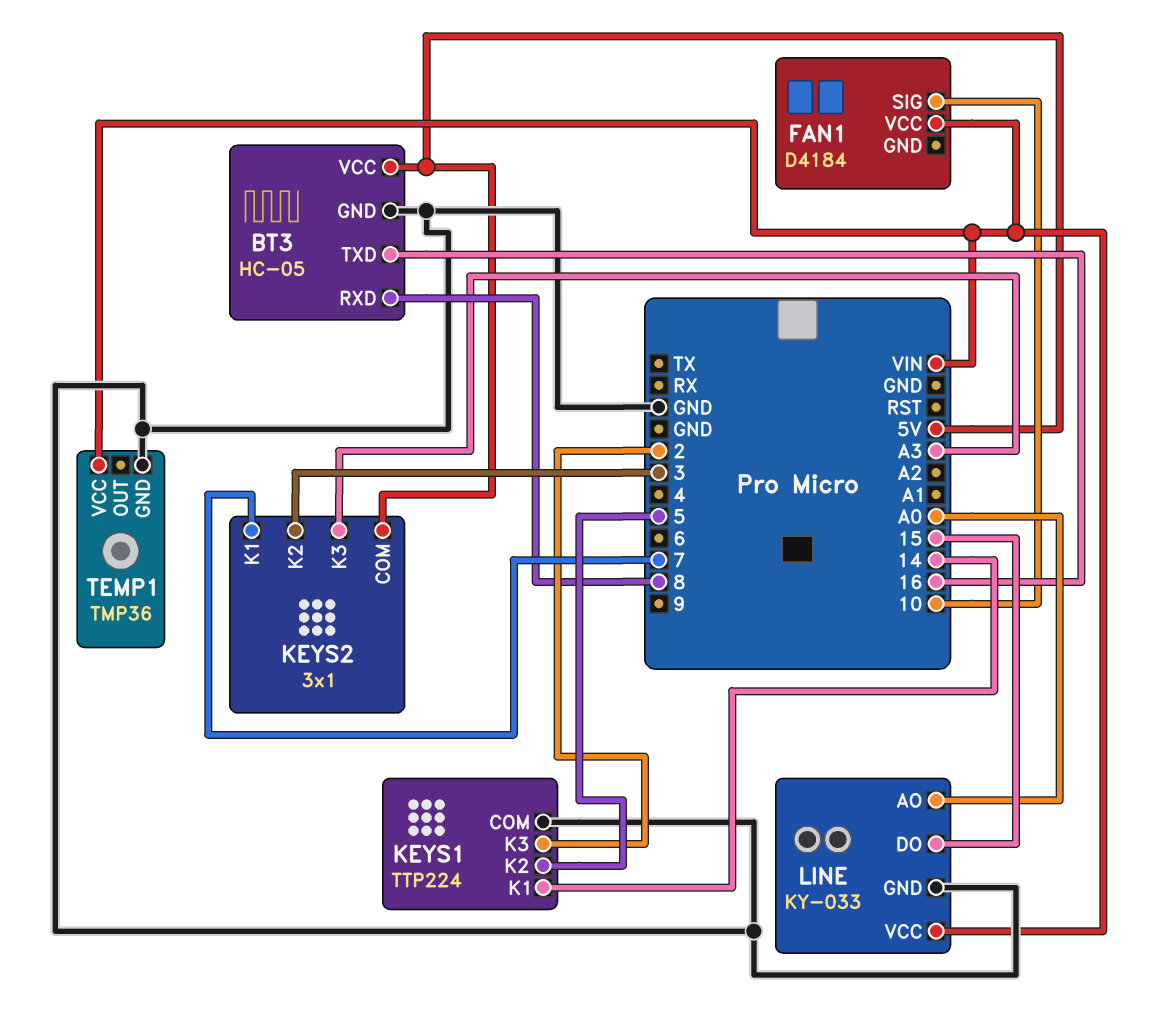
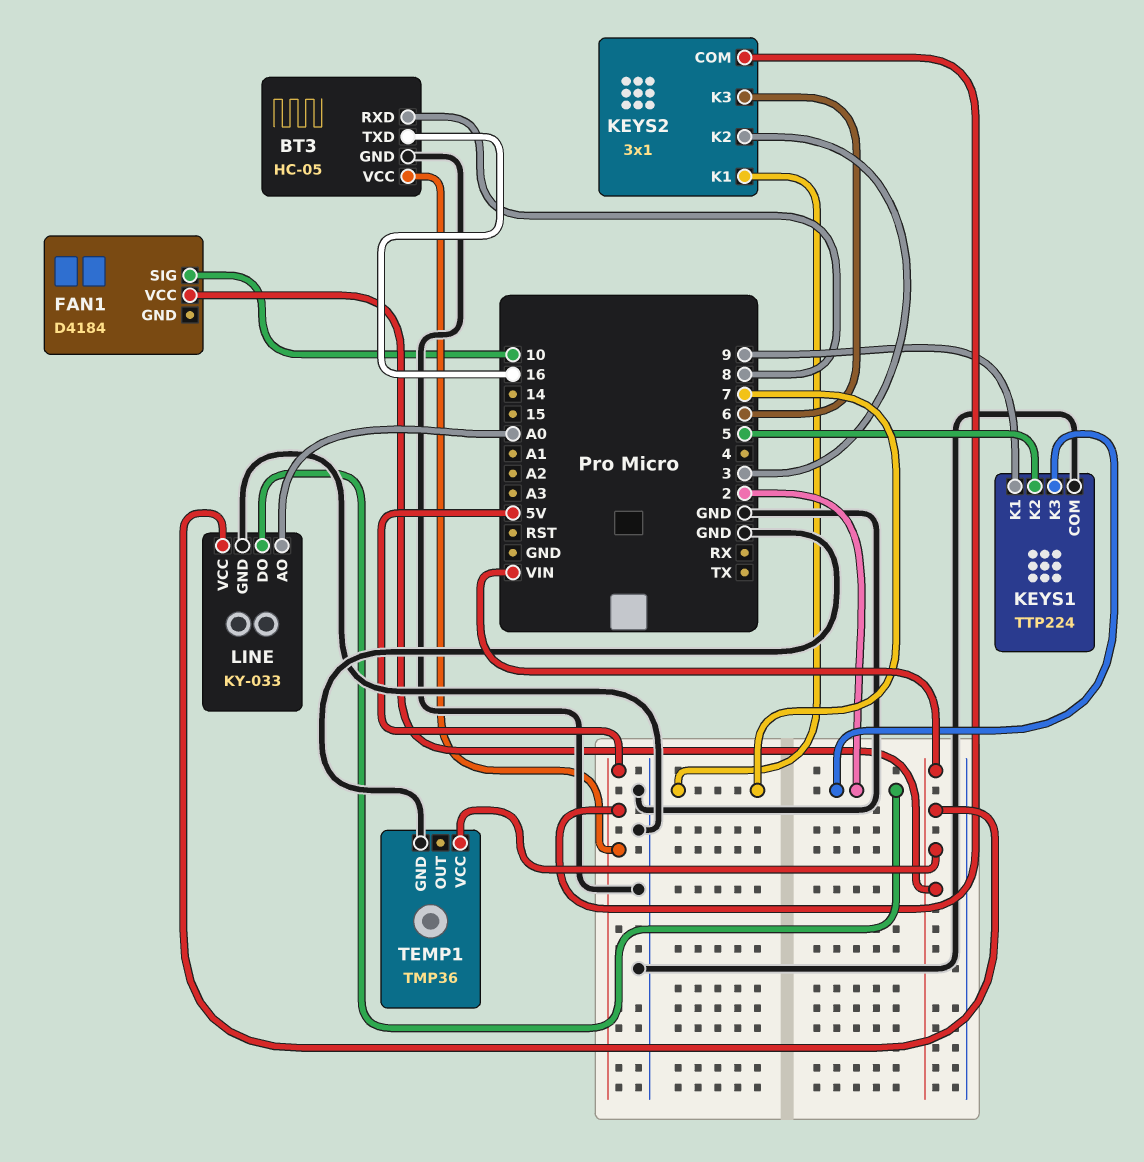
KEYS1 pin K1: 14 -> 9
KEYS2 pin K3: A3 -> 6
LINE pin DO: 15 -> 2

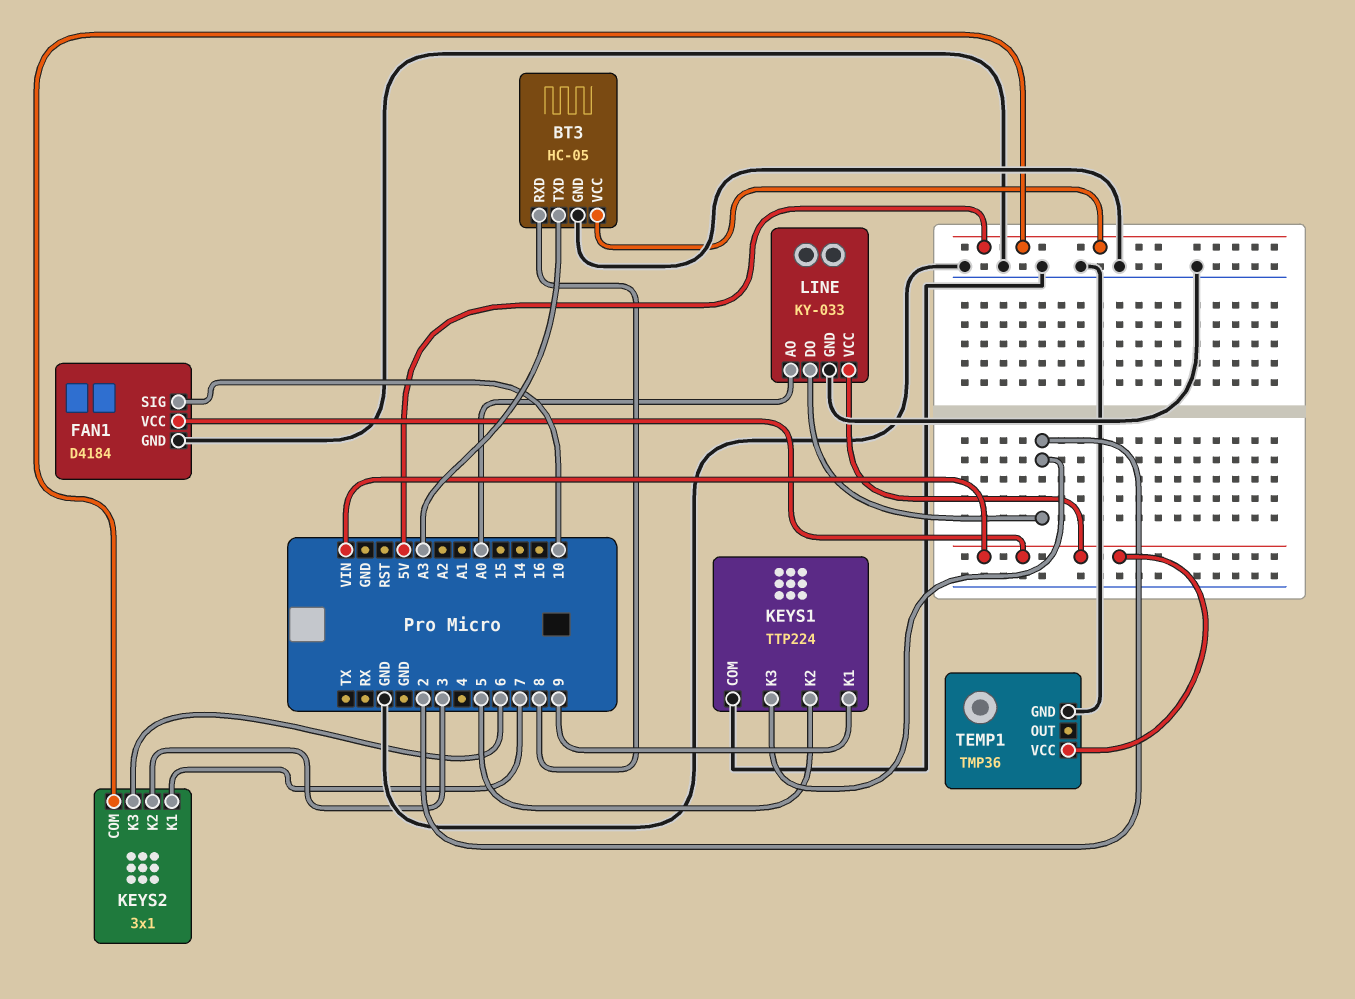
BT3 pin TXD: 16 -> A3
FAN1 pin GND: none -> GND

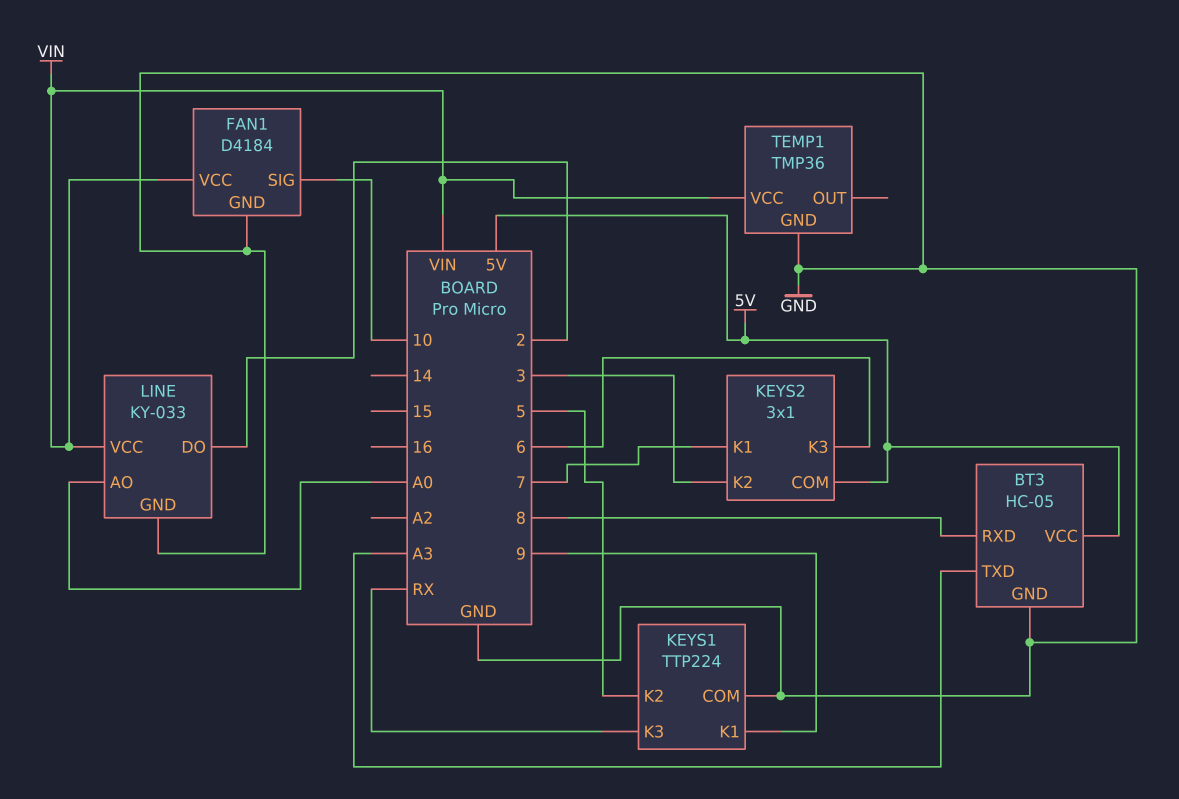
KEYS1 pin K3: 2 -> RX

